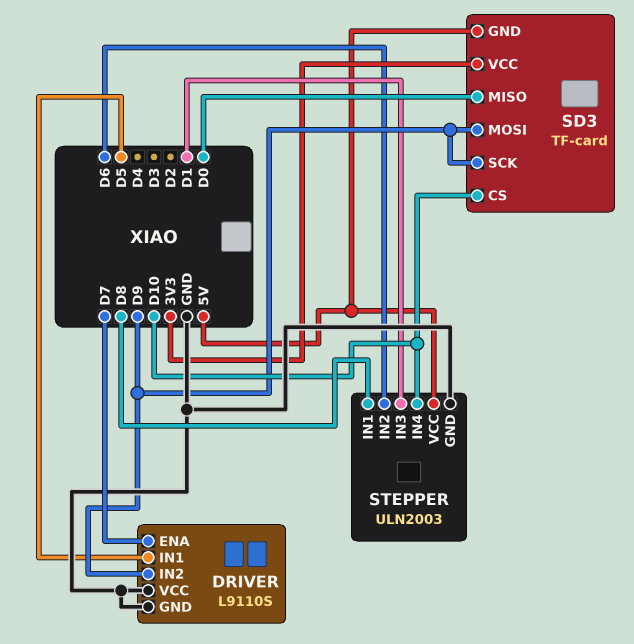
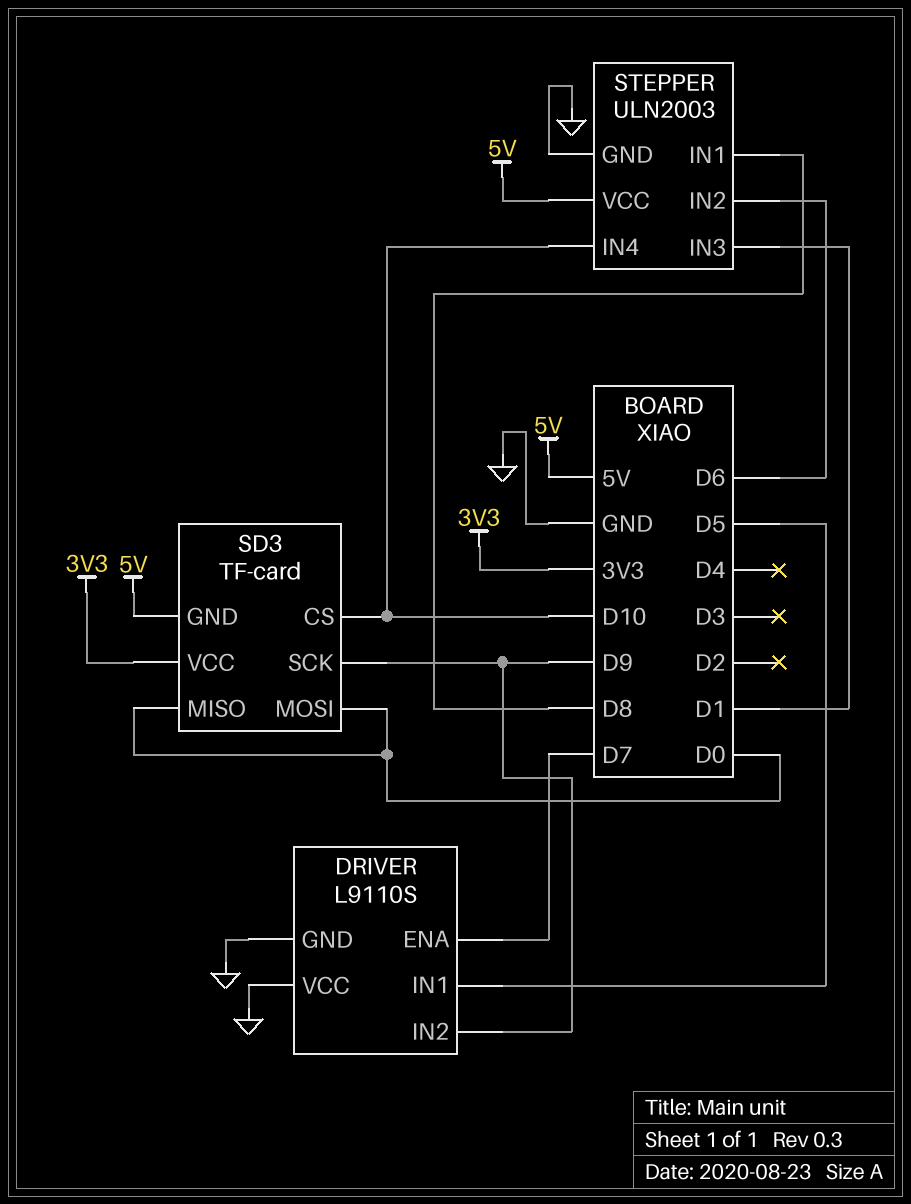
SD3 pin MOSI: D9 -> D0

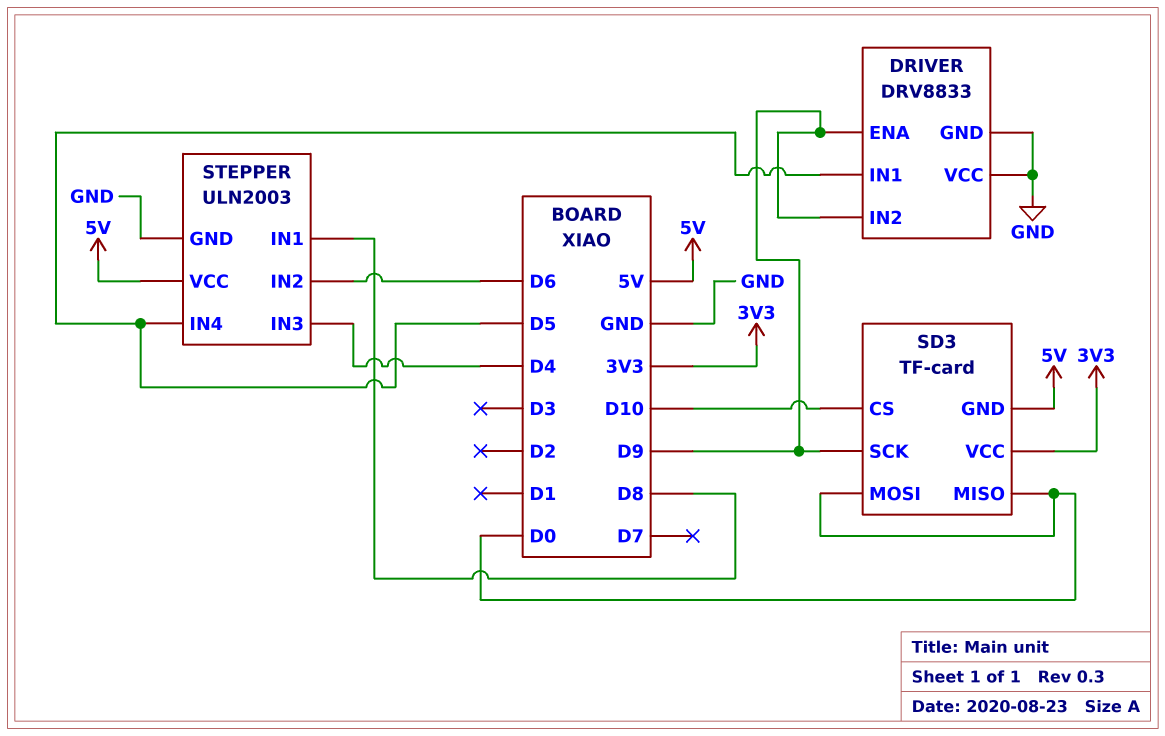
DRIVER: L9110S -> DRV8833
DRIVER pin ENA: D7 -> D9
STEPPER pin IN3: D1 -> D4
STEPPER pin IN4: D10 -> D5

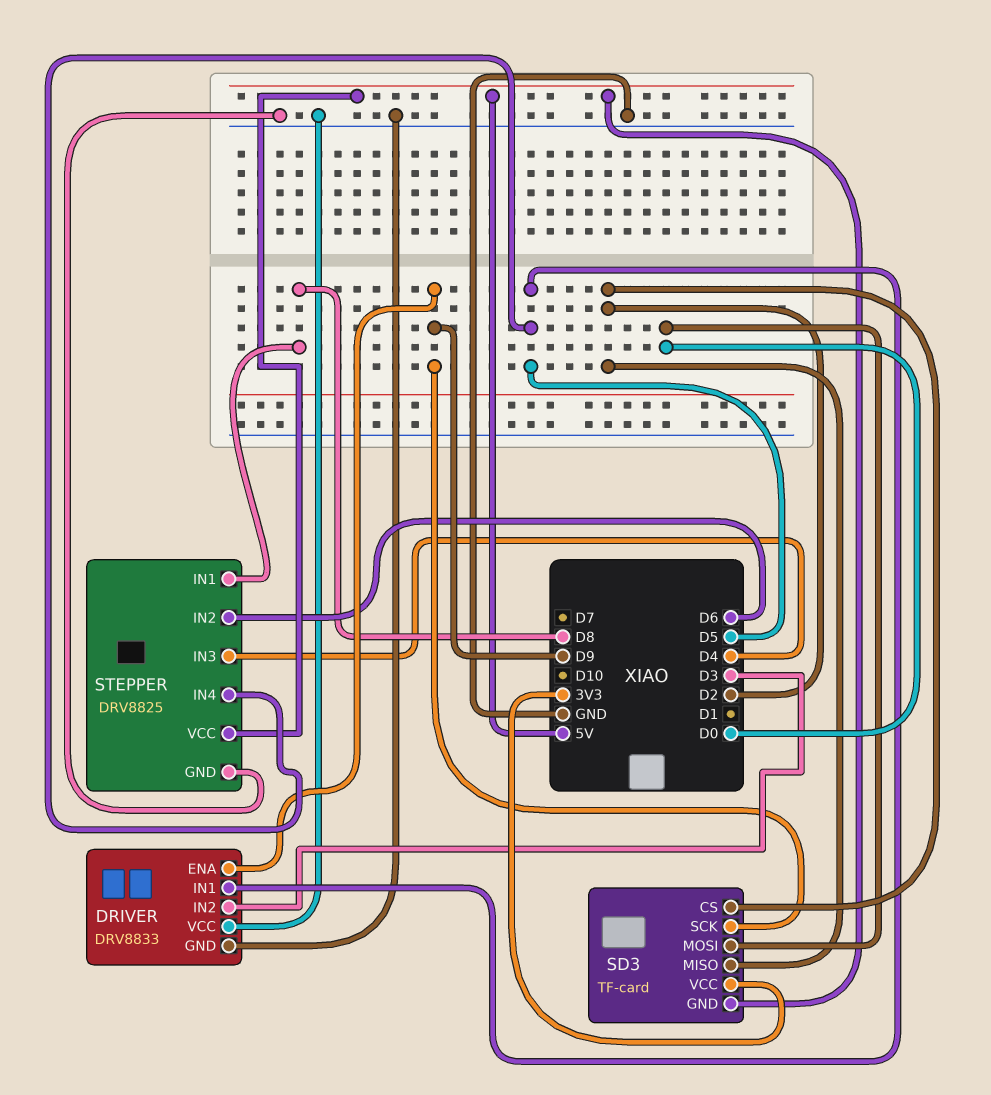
DRIVER pin IN2: D9 -> D3
SD3 pin CS: D10 -> D2
SD3 pin MISO: D0 -> D2
STEPPER: ULN2003 -> DRV8825

